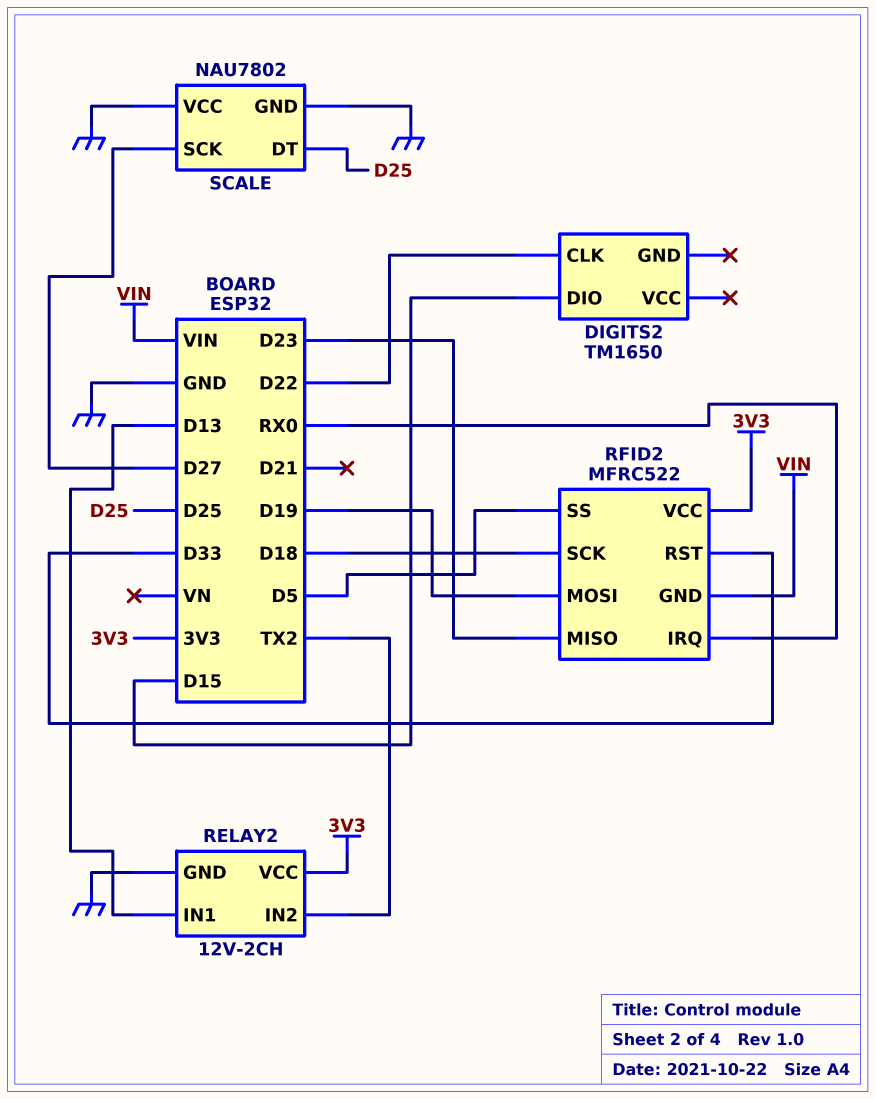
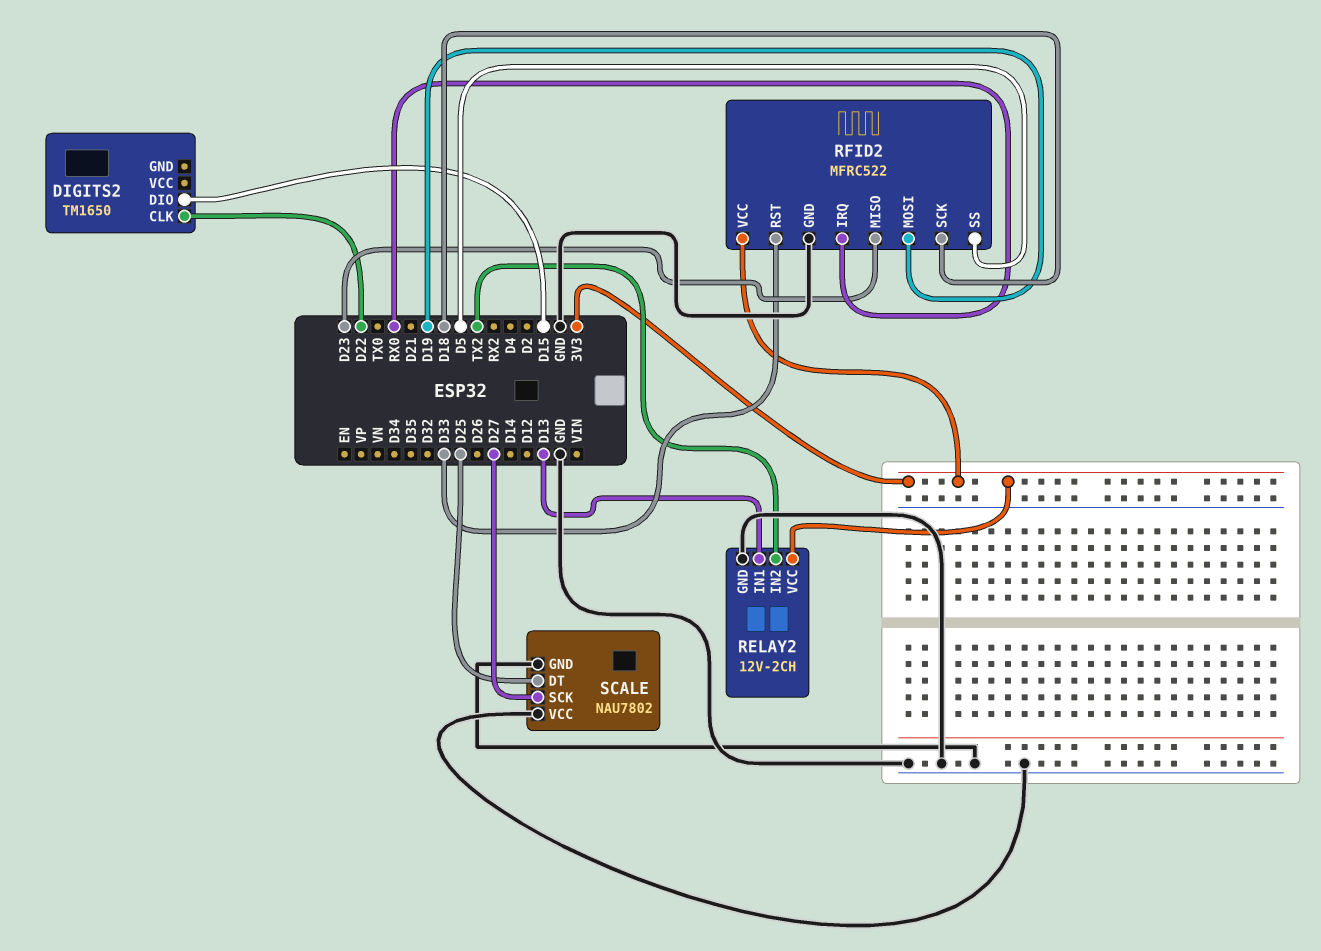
RFID2 pin GND: VIN -> GND

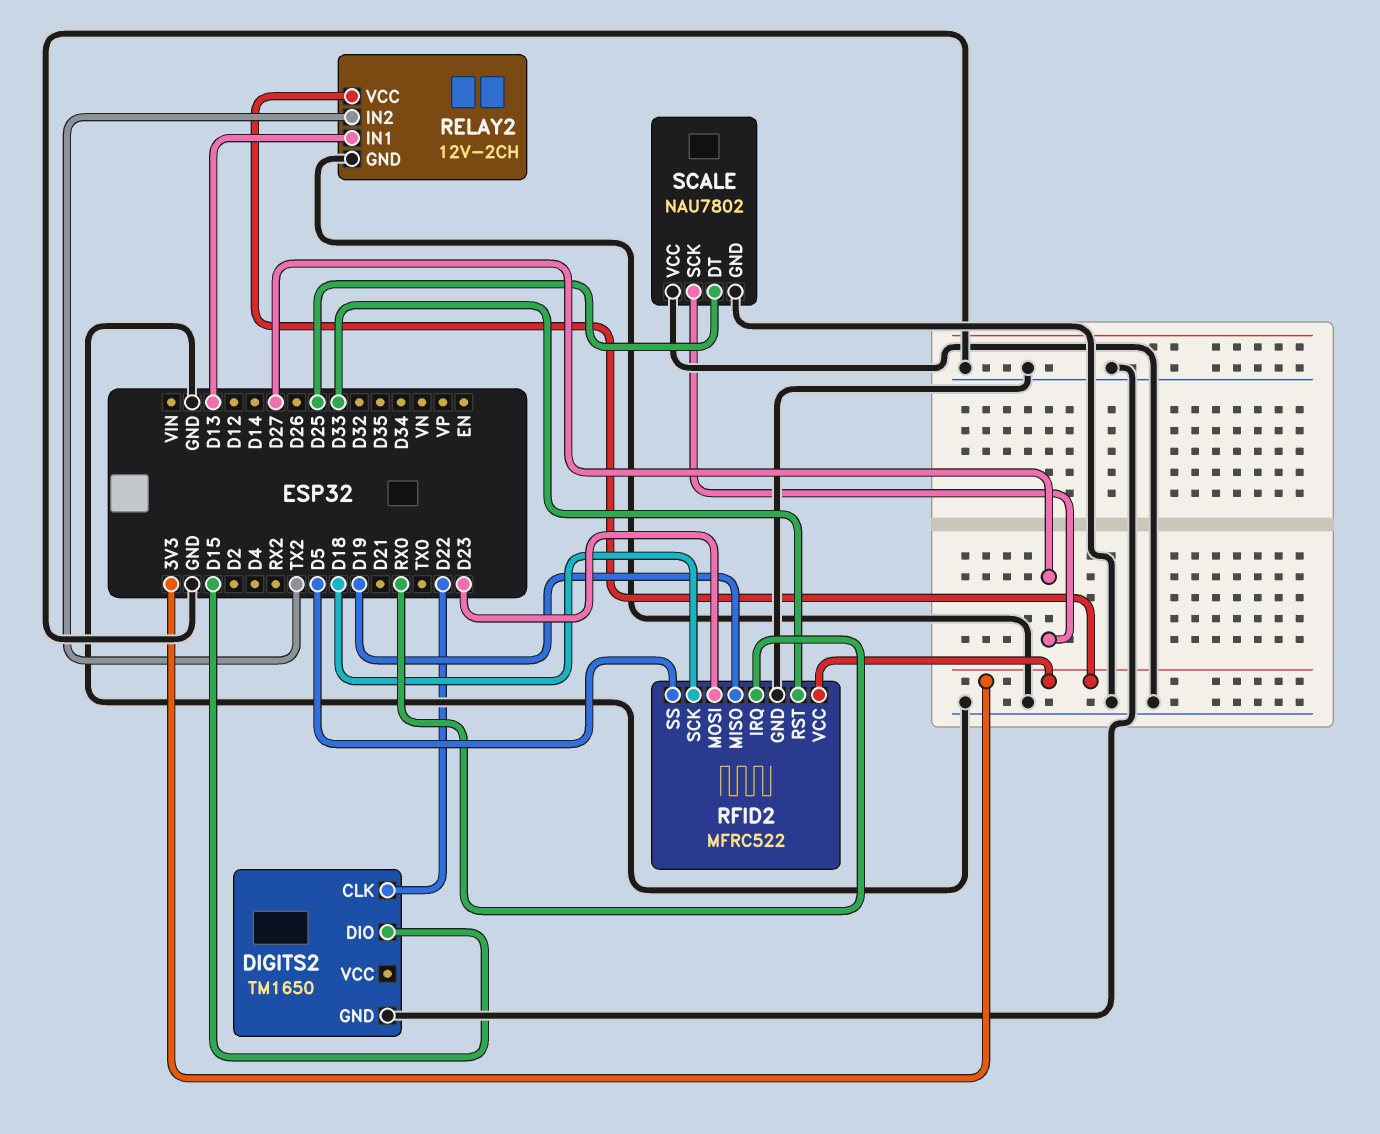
DIGITS2 pin GND: none -> GND
RFID2 pin MISO: D23 -> D19
RFID2 pin MOSI: D19 -> D23

